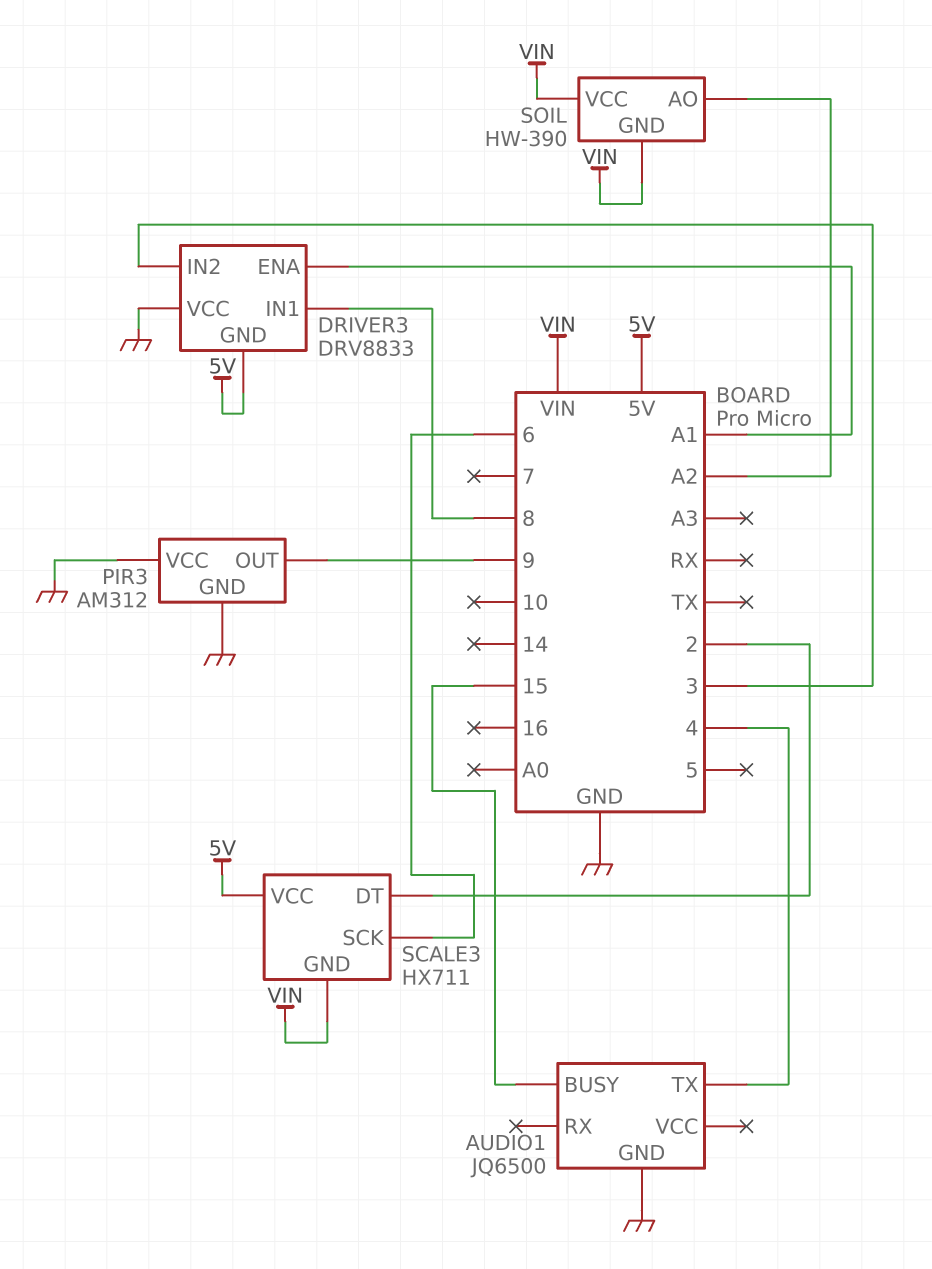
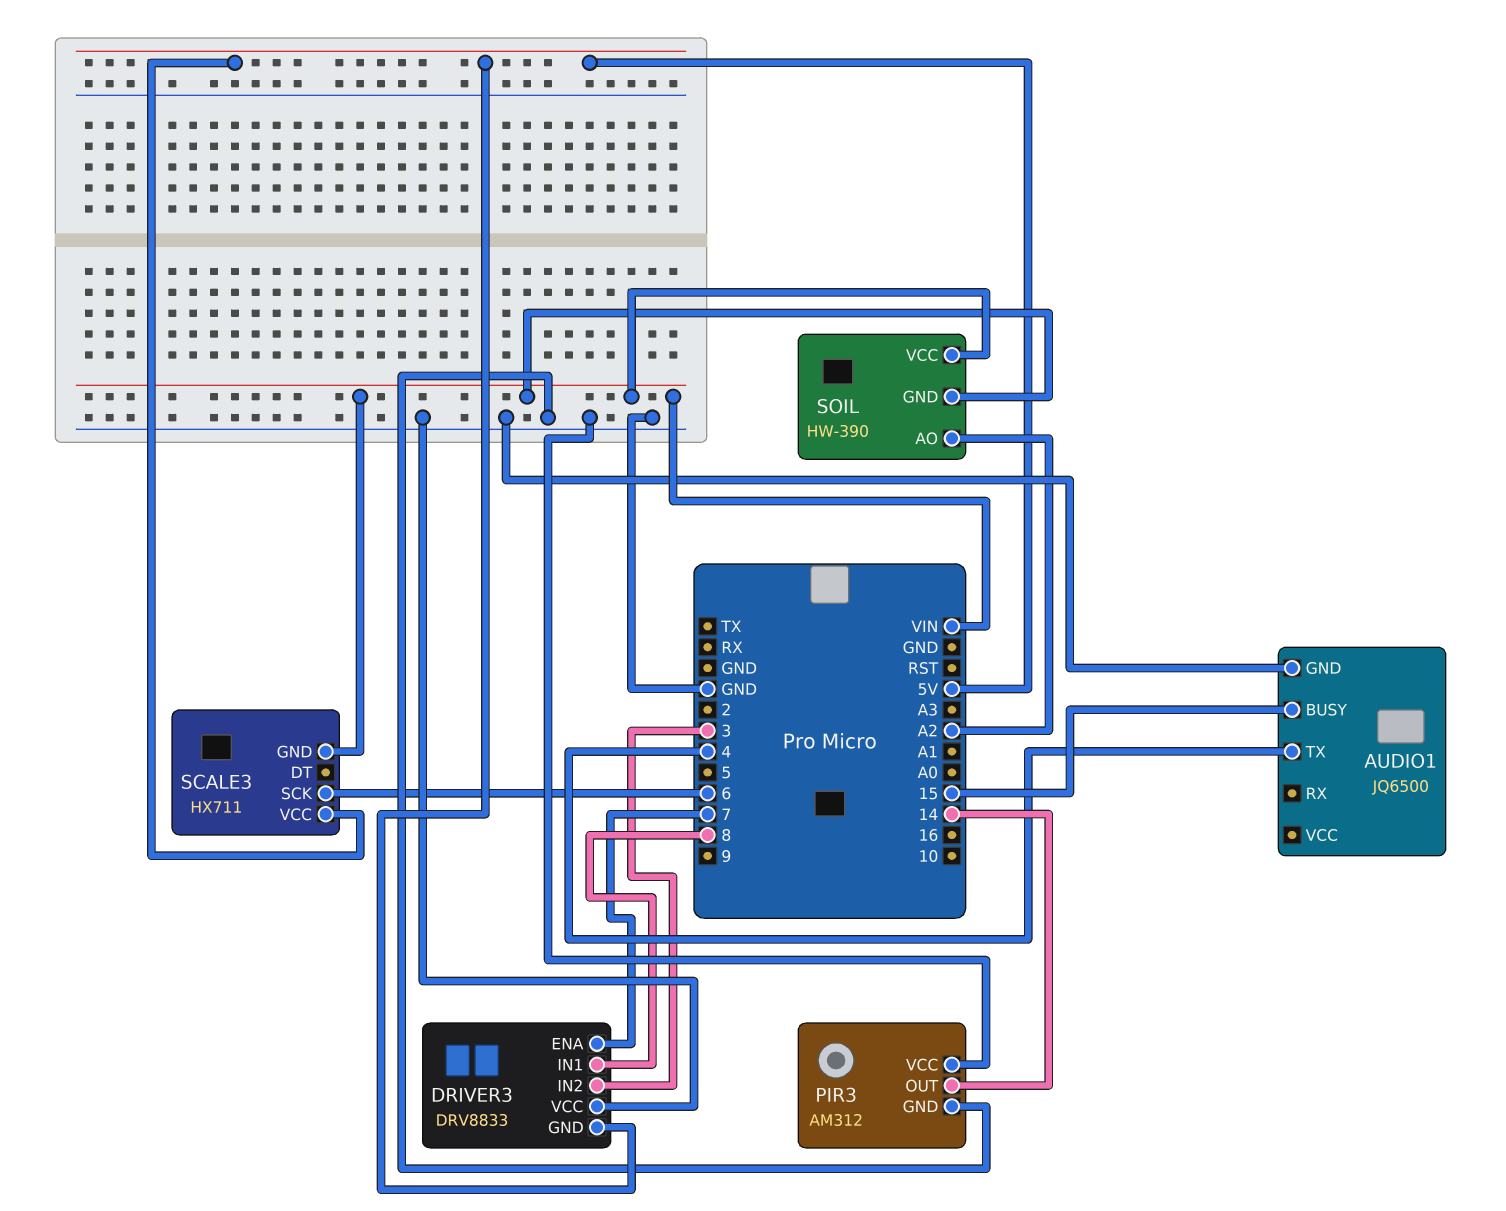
DRIVER3 pin ENA: A1 -> 7
PIR3 pin OUT: 9 -> 14
SCALE3 pin DT: 2 -> none

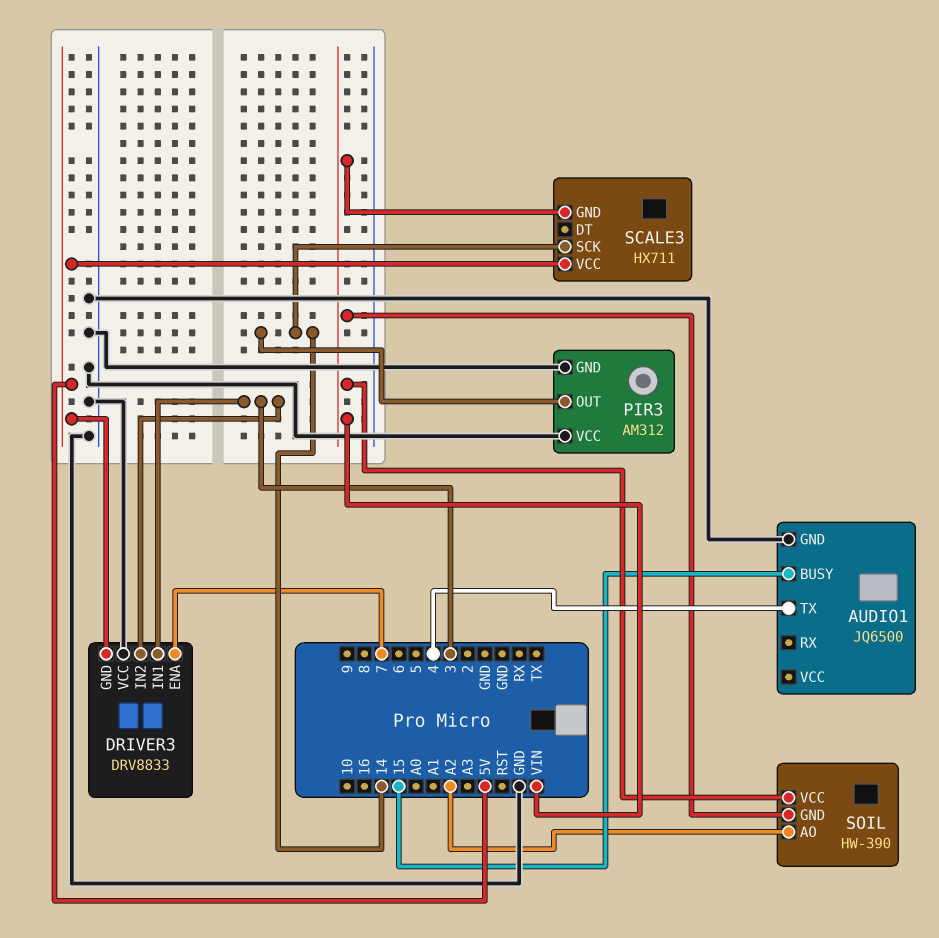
DRIVER3 pin IN1: 8 -> 3
SCALE3 pin SCK: 6 -> 14

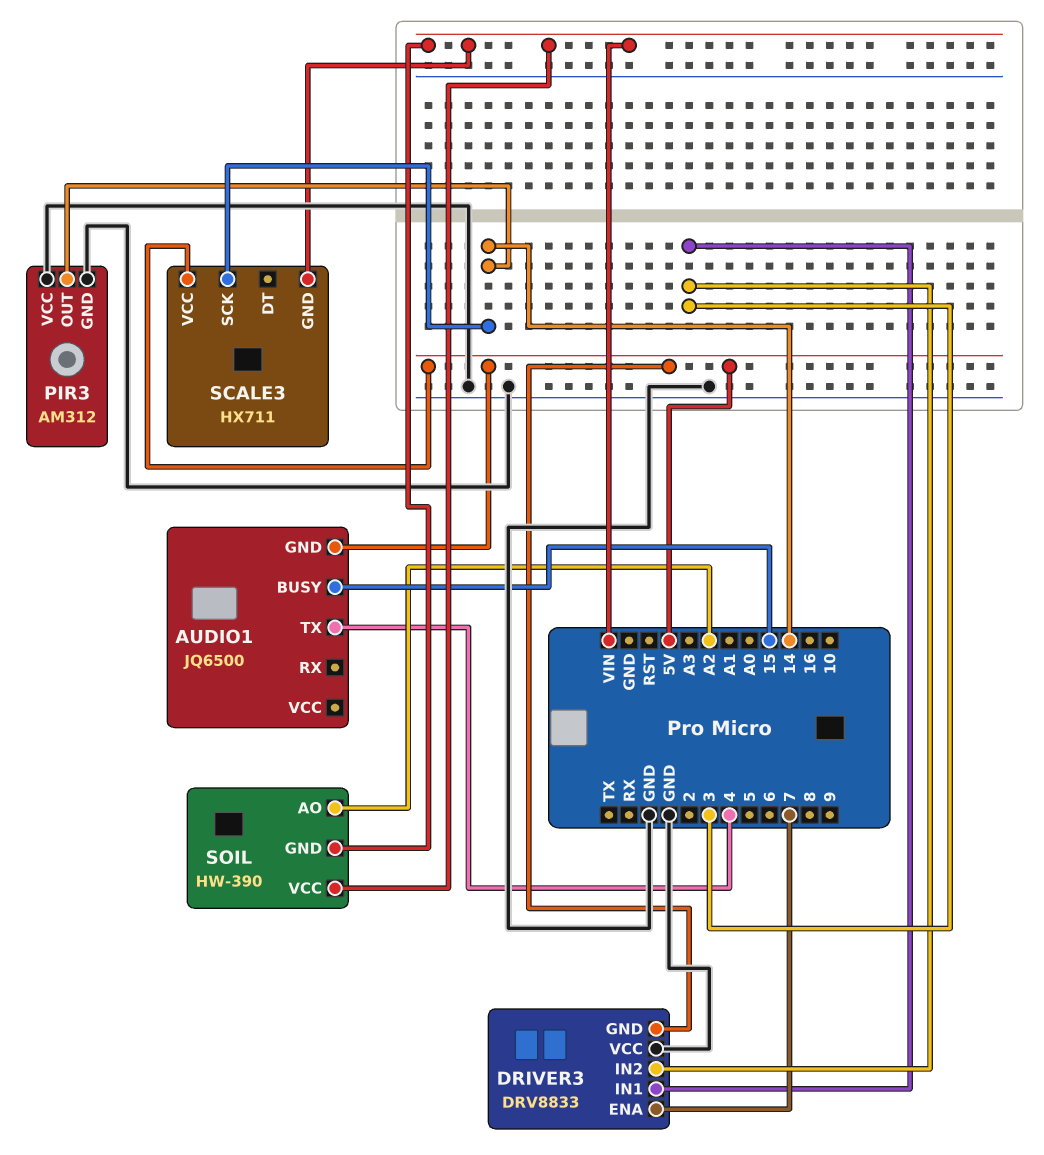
AUDIO1 pin GND: GND -> 5V

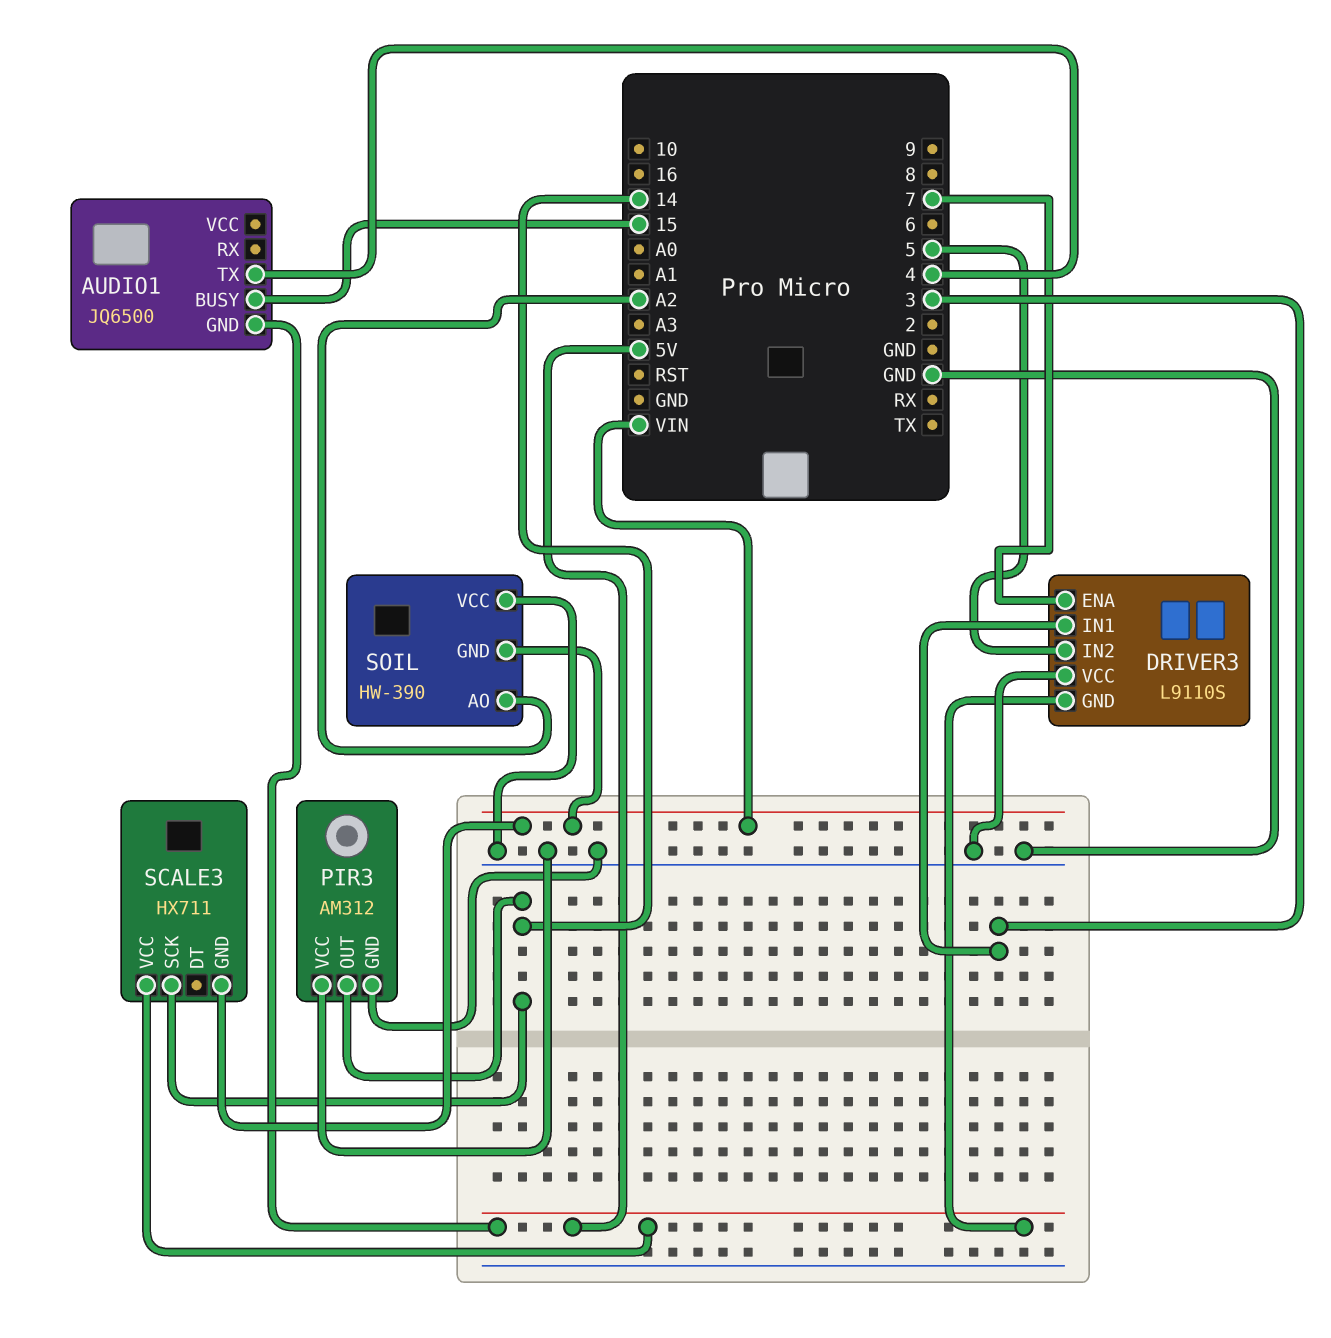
DRIVER3: DRV8833 -> L9110S
DRIVER3 pin IN2: 3 -> 5
SOIL pin VCC: VIN -> GND

